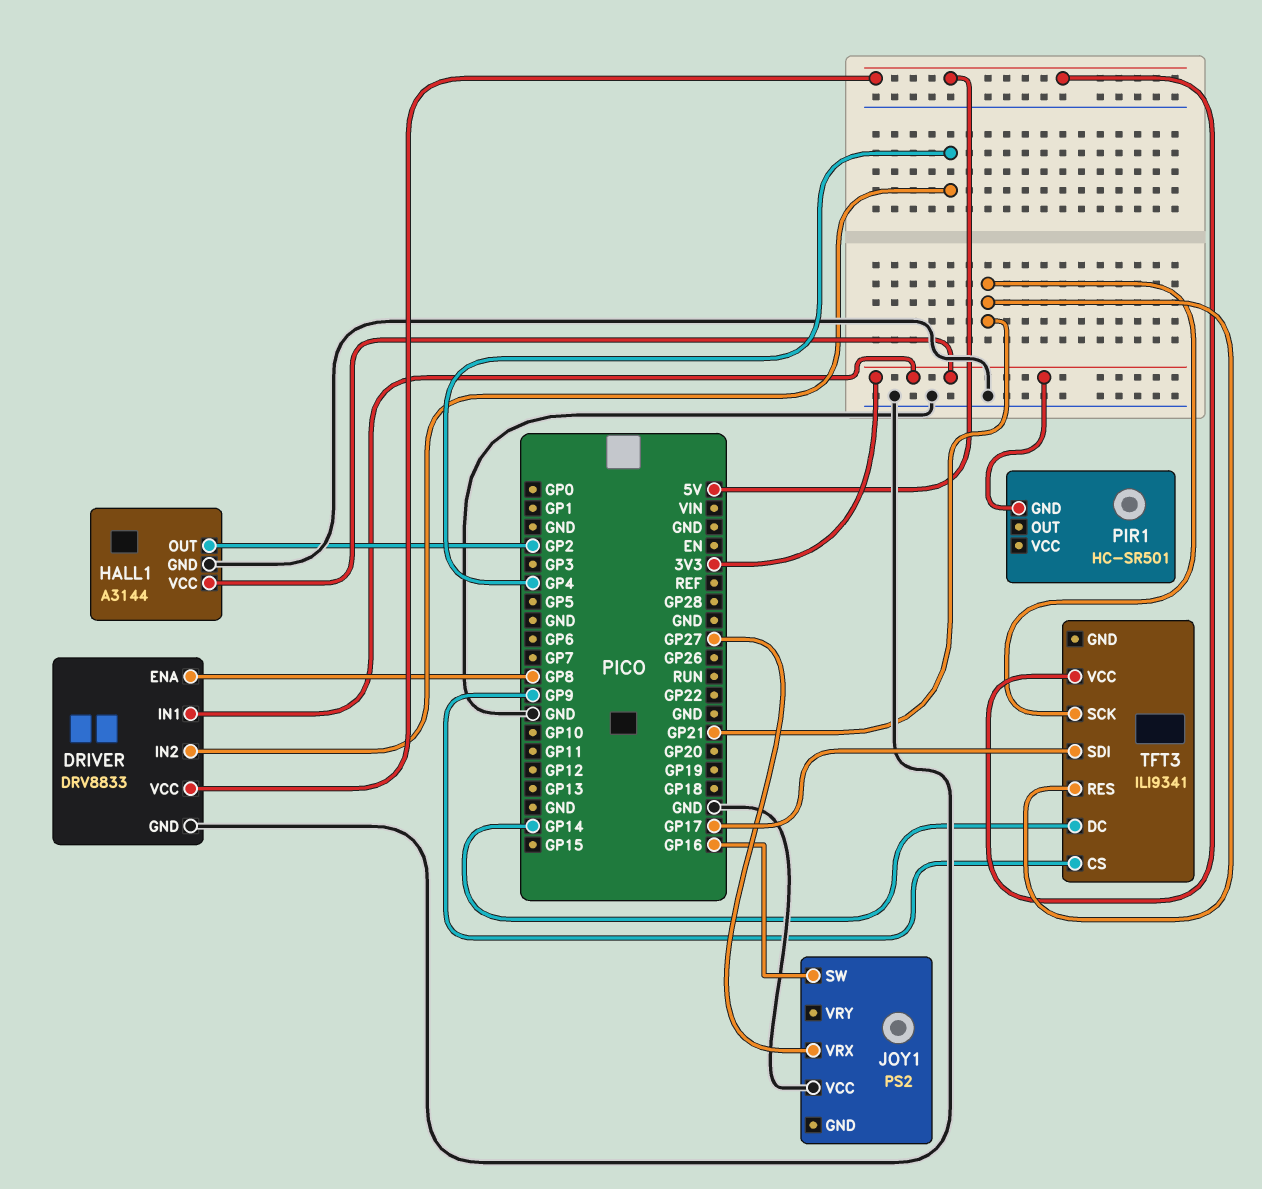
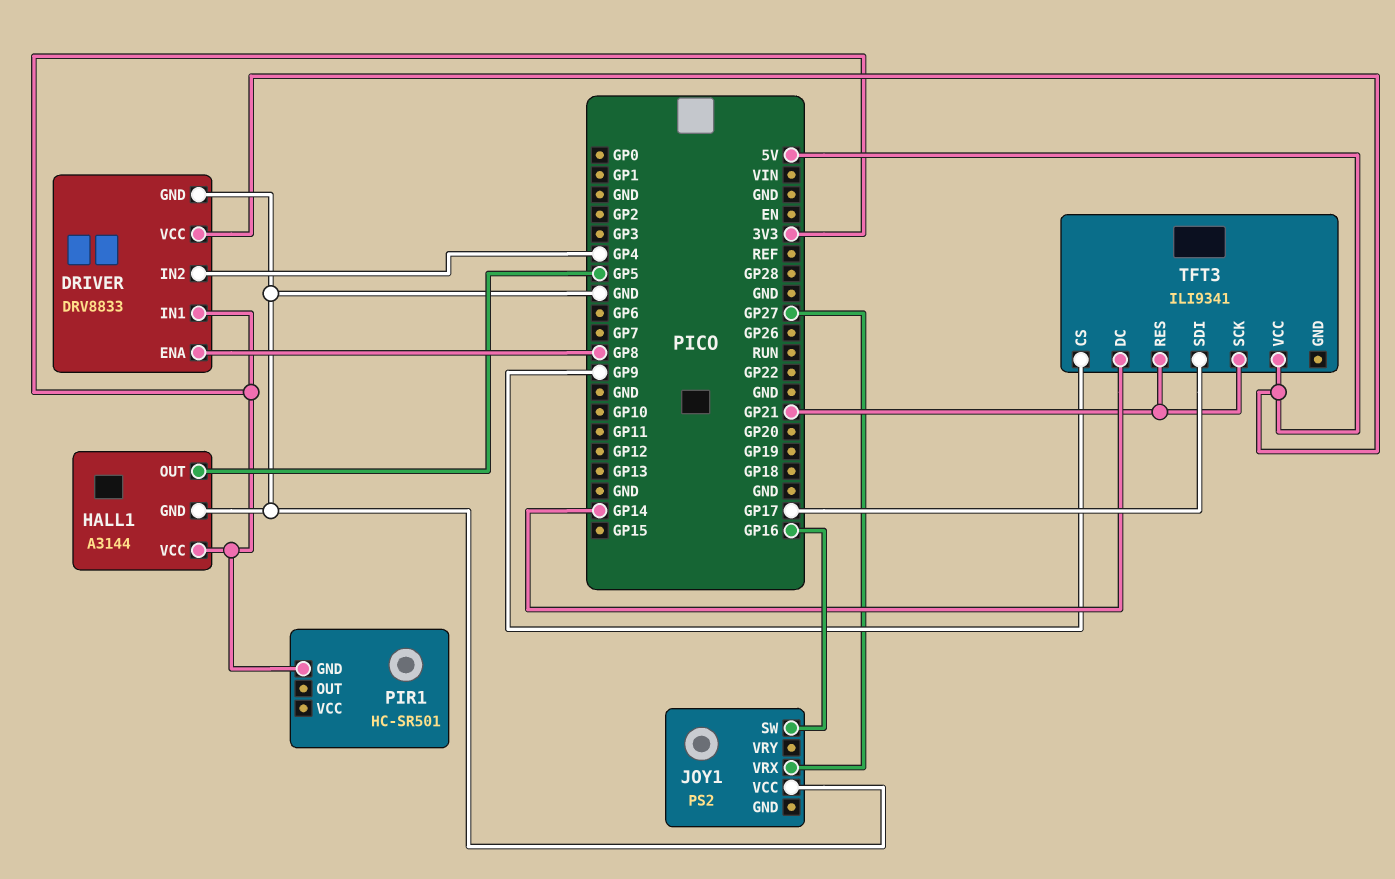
HALL1 pin OUT: GP2 -> GP5

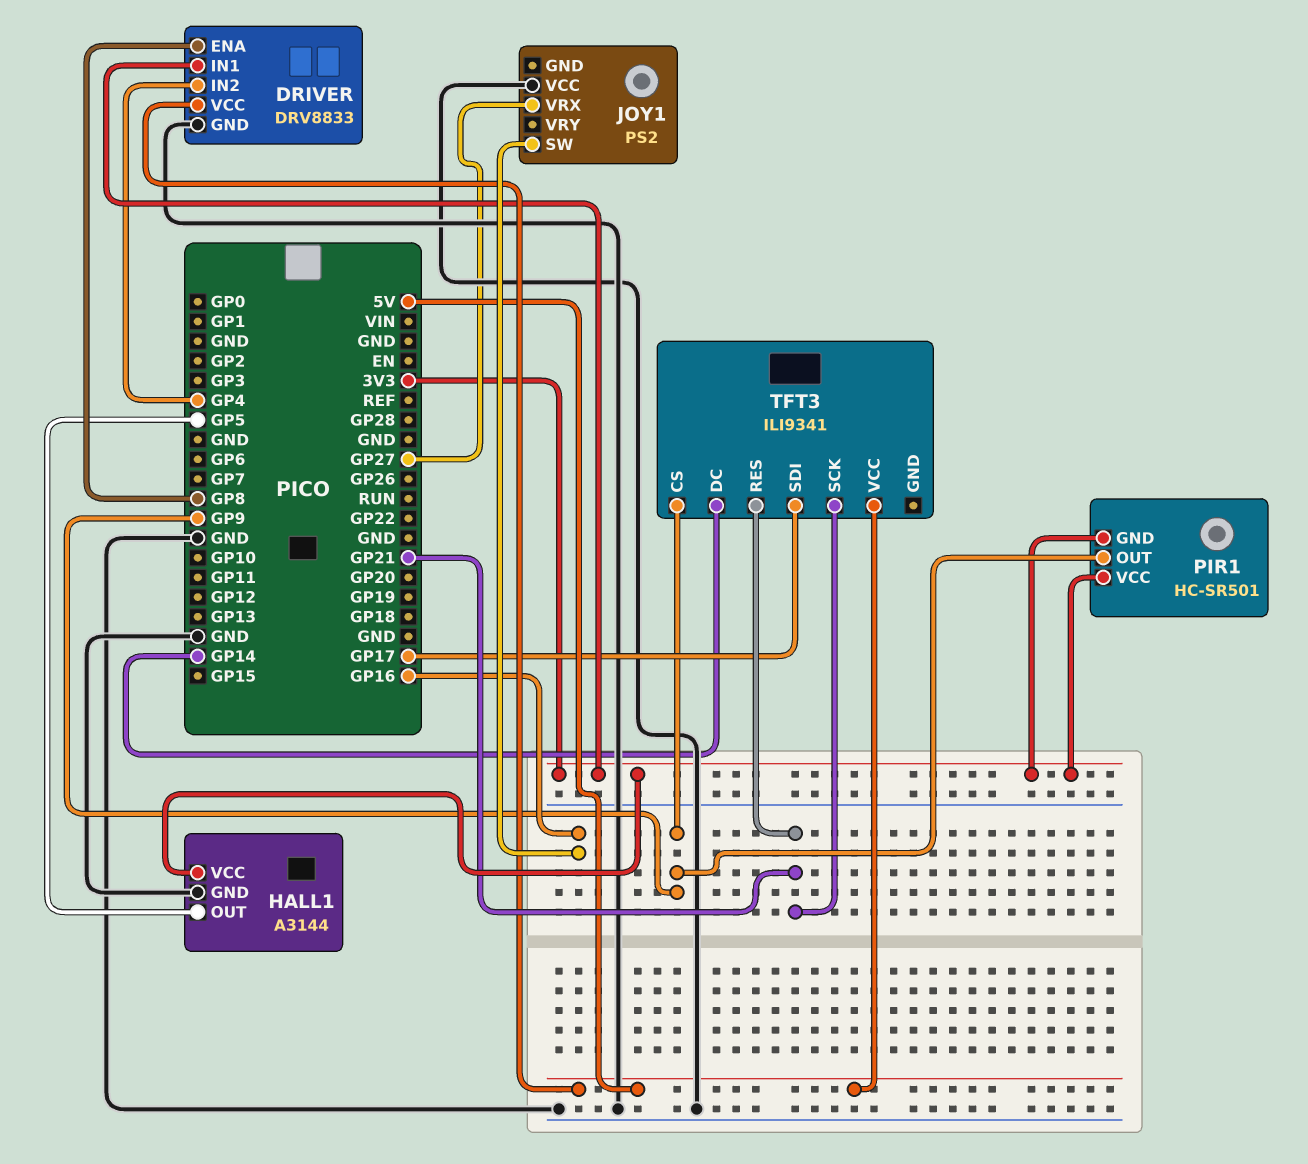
PIR1 pin OUT: none -> GP9
PIR1 pin VCC: none -> 3V3

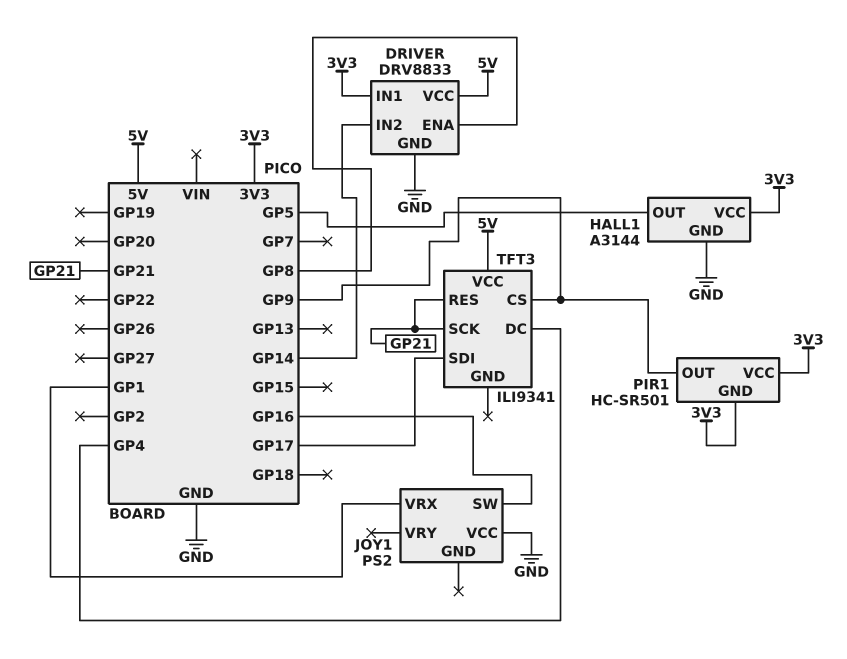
DRIVER pin IN2: GP4 -> GP14
JOY1 pin VRX: GP27 -> GP1
TFT3 pin DC: GP14 -> GP4

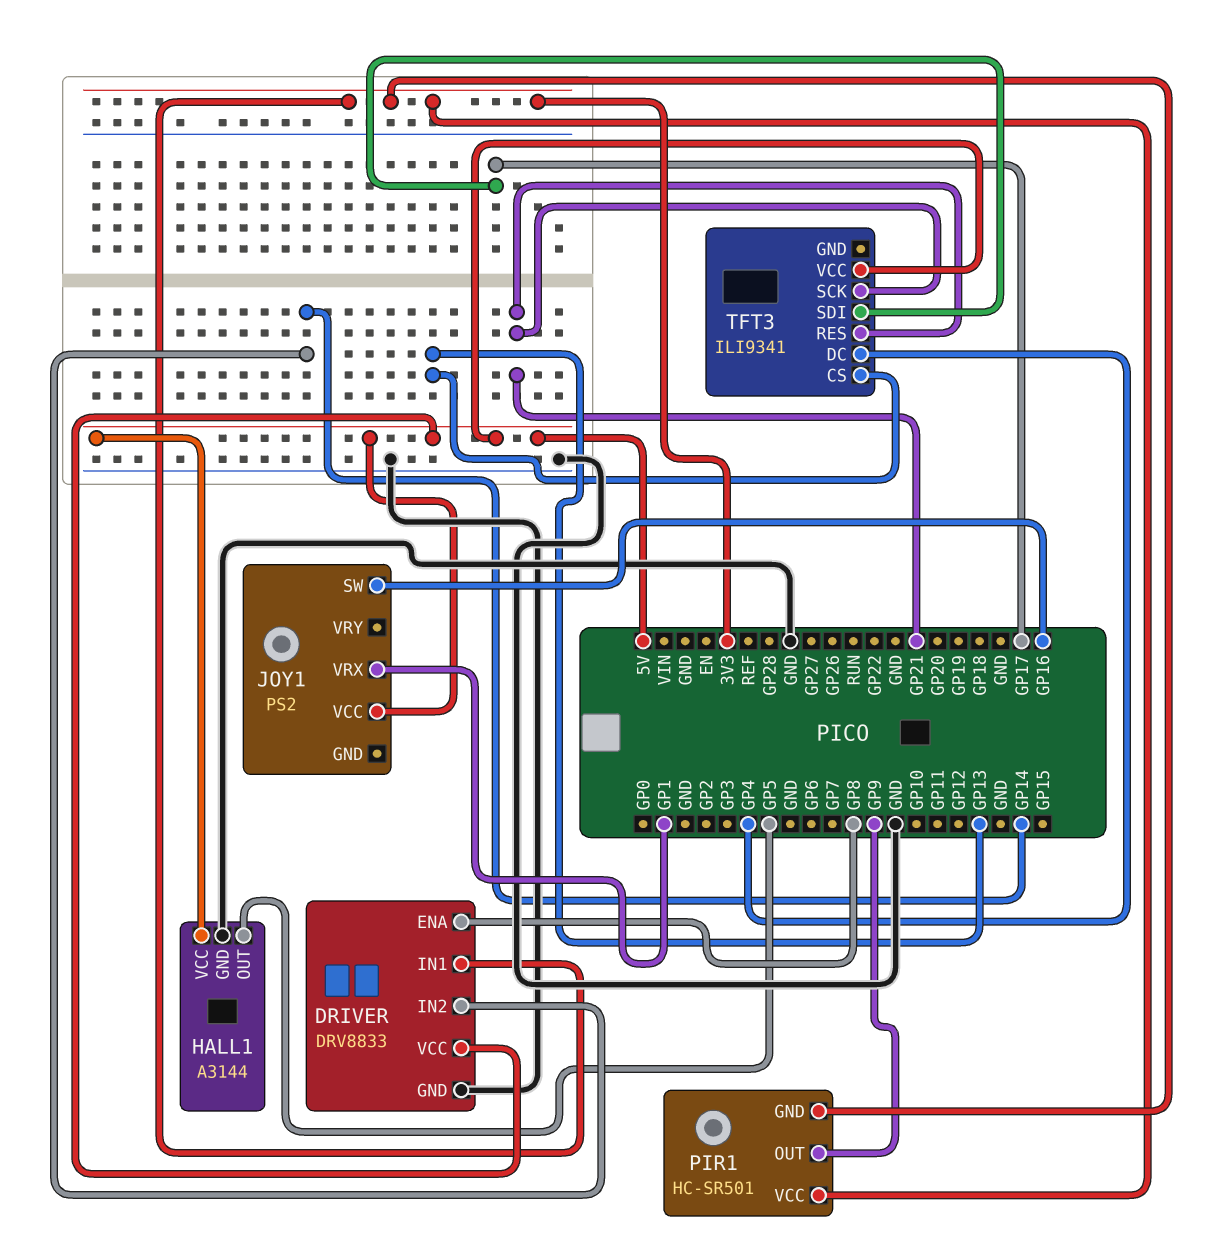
HALL1 pin VCC: 3V3 -> 5V
JOY1 pin VCC: GND -> 5V
TFT3 pin CS: GP9 -> GP13

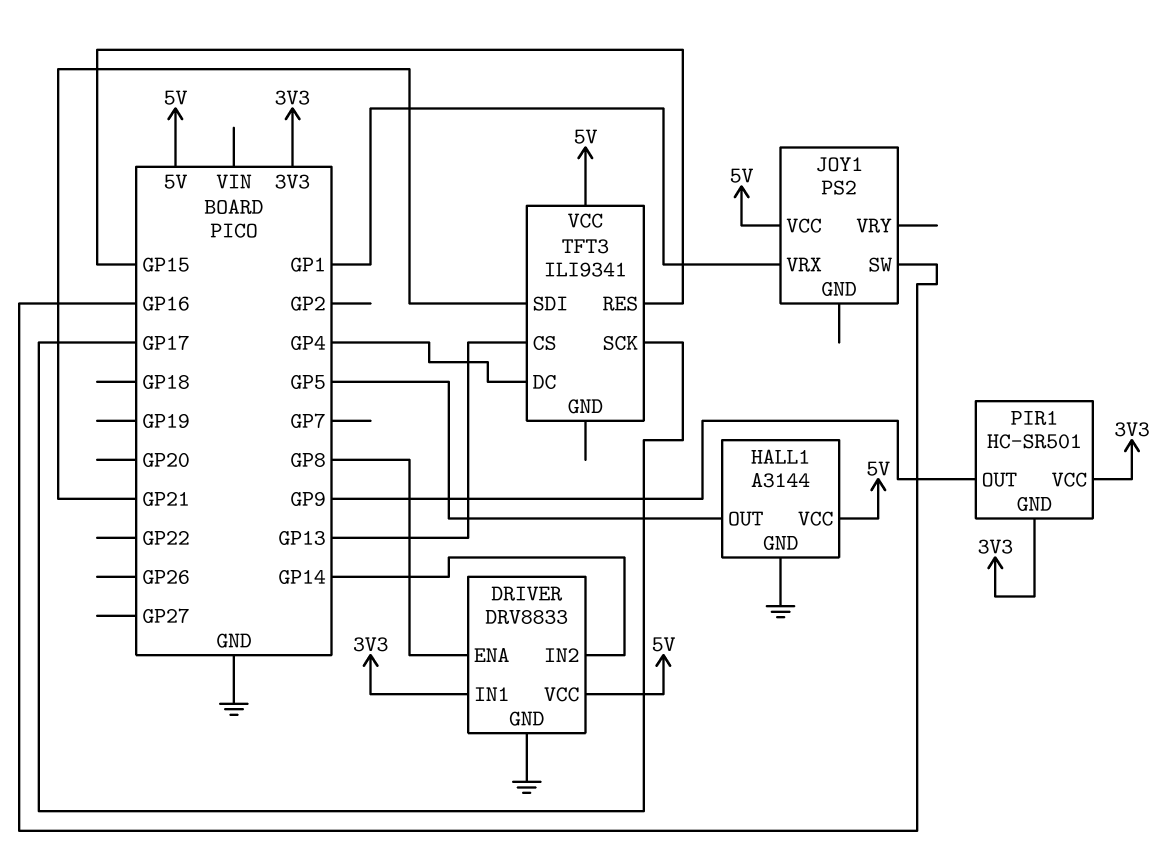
TFT3 pin RES: GP21 -> GP15
TFT3 pin SCK: GP21 -> GP17
TFT3 pin SDI: GP17 -> GP21

